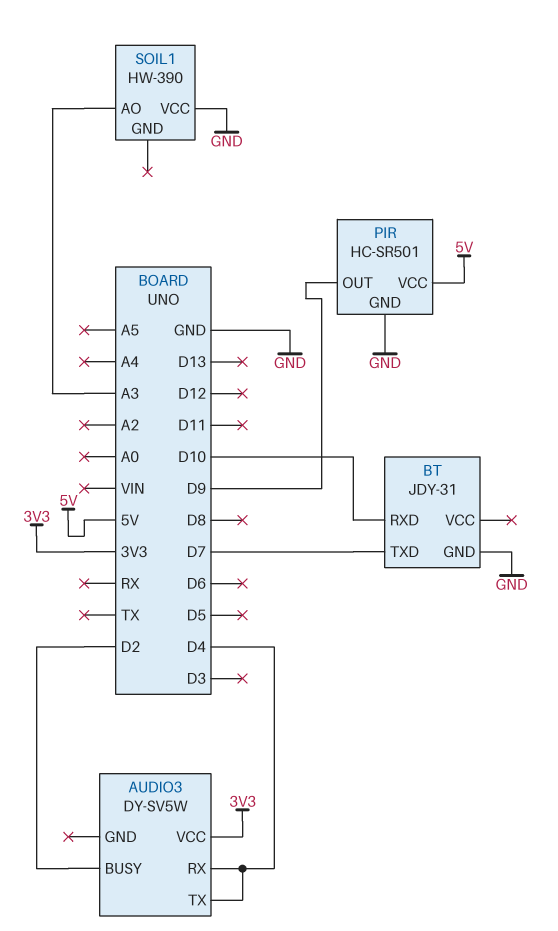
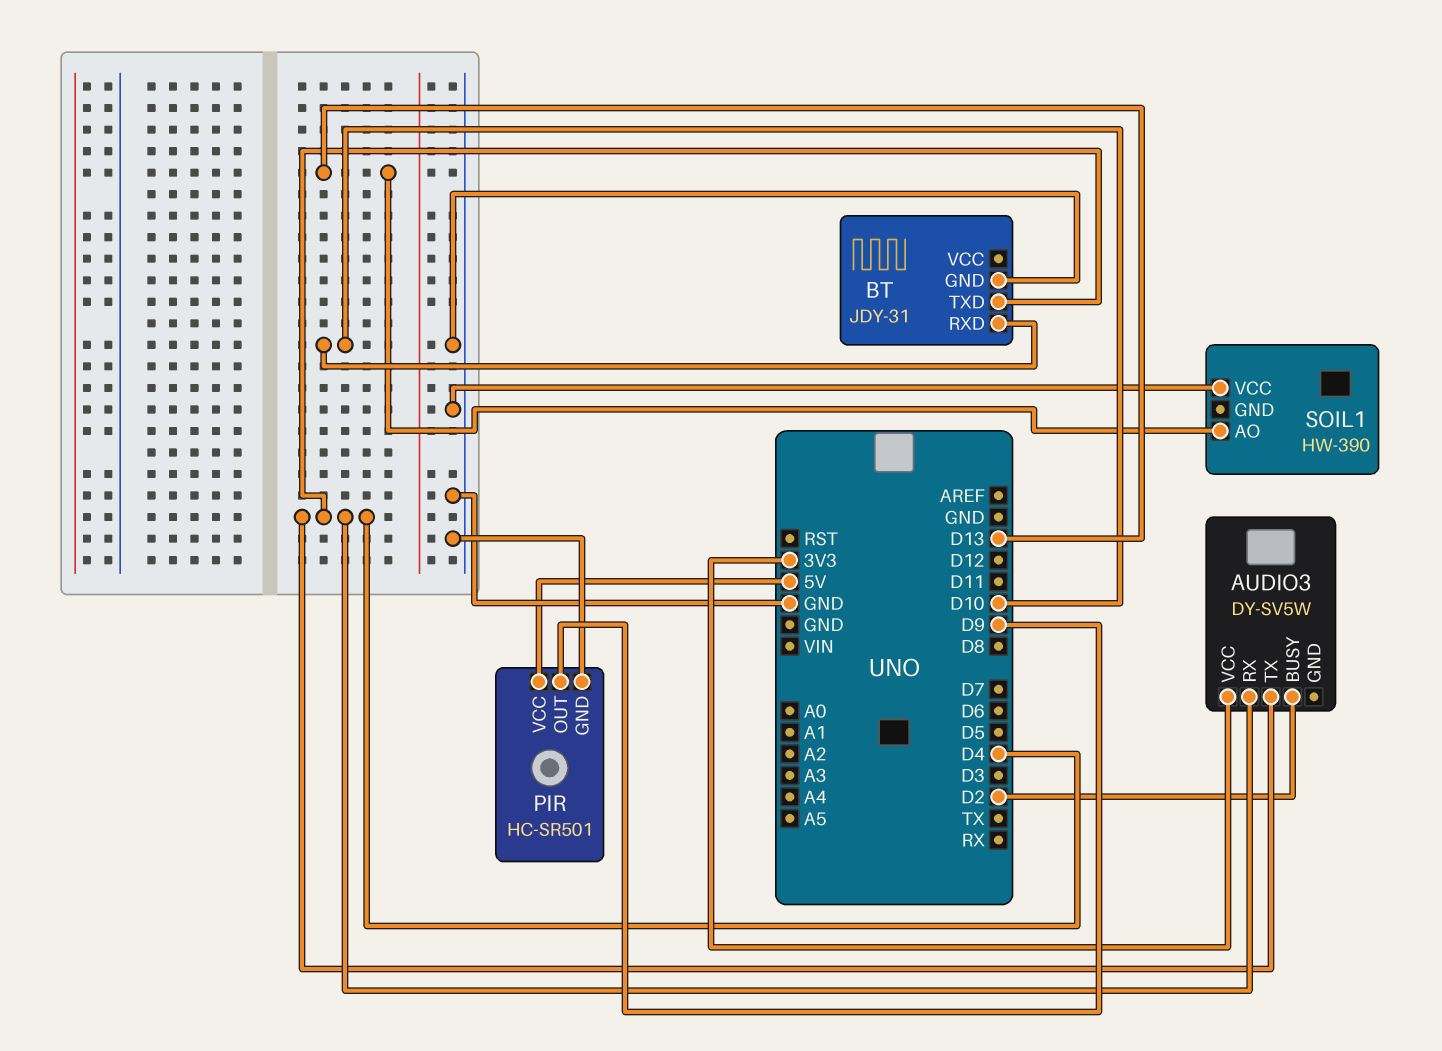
BT pin TXD: D7 -> D4
SOIL1 pin AO: A3 -> D13

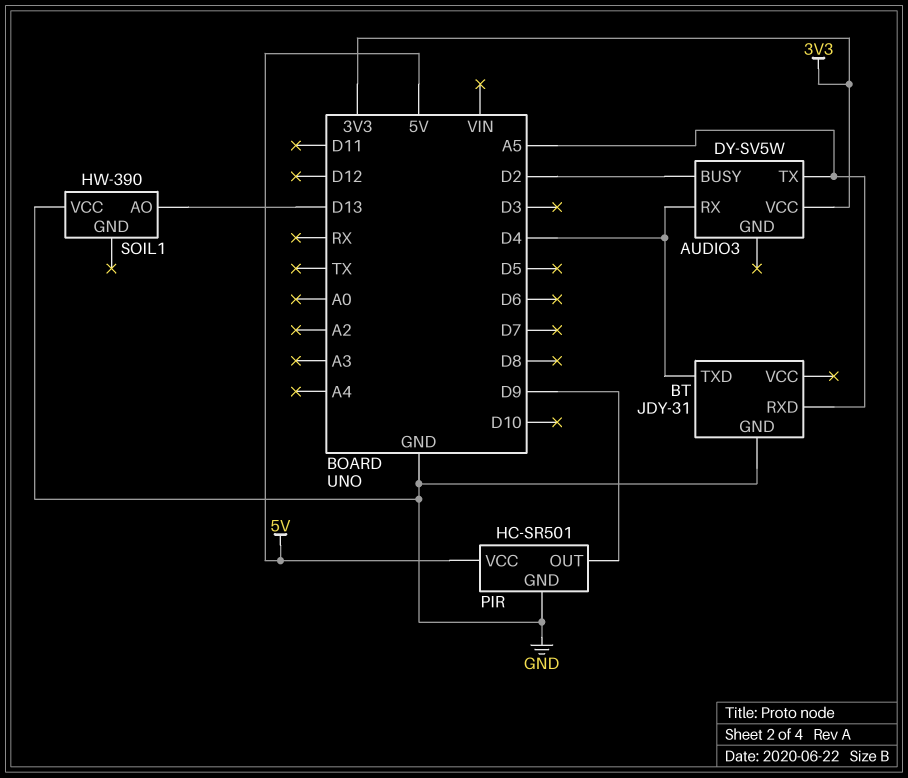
AUDIO3 pin TX: D4 -> A5
BT pin RXD: D10 -> A5

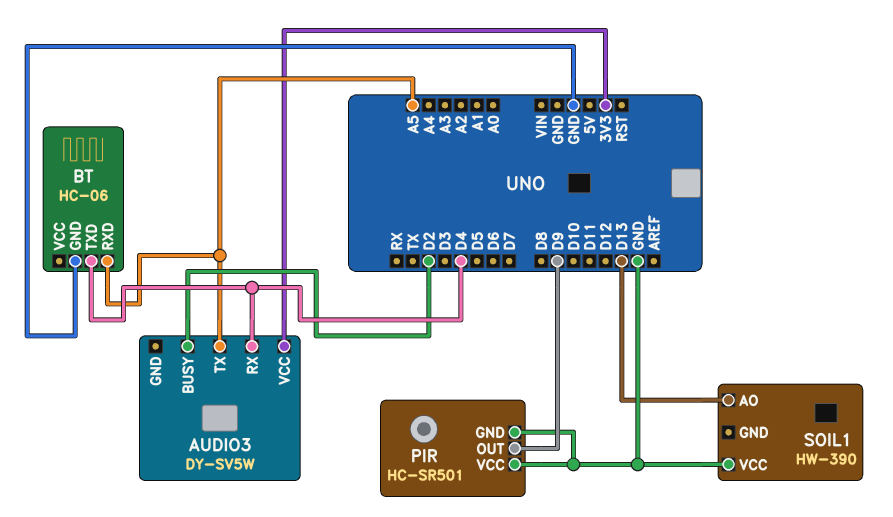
BT: JDY-31 -> HC-06
PIR pin VCC: 5V -> GND

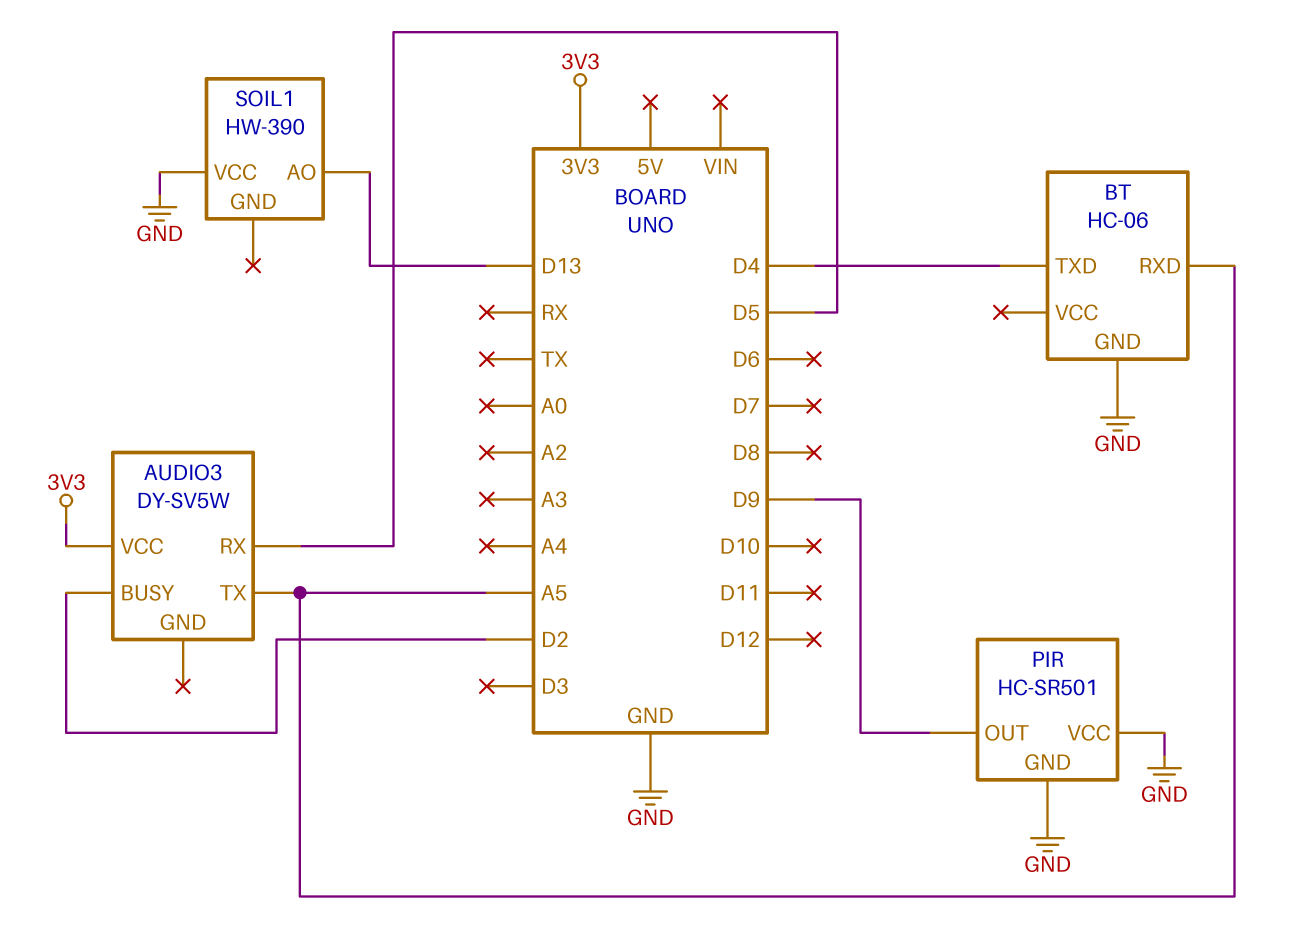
AUDIO3 pin RX: D4 -> D5

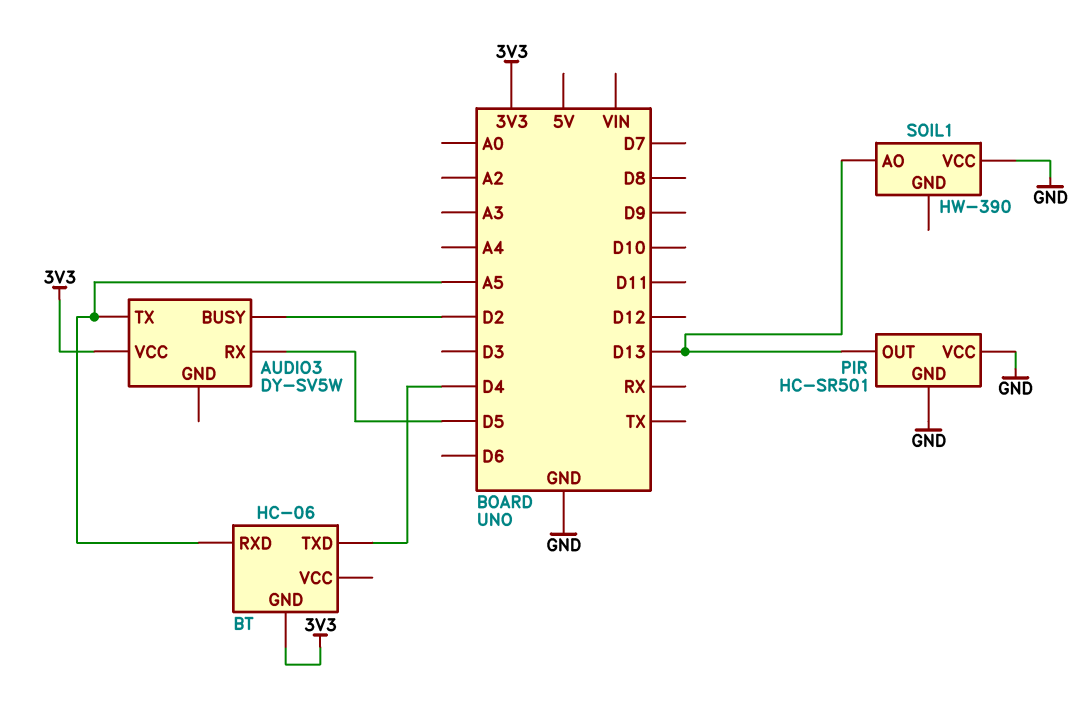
BT pin GND: GND -> 3V3
PIR pin OUT: D9 -> D13

